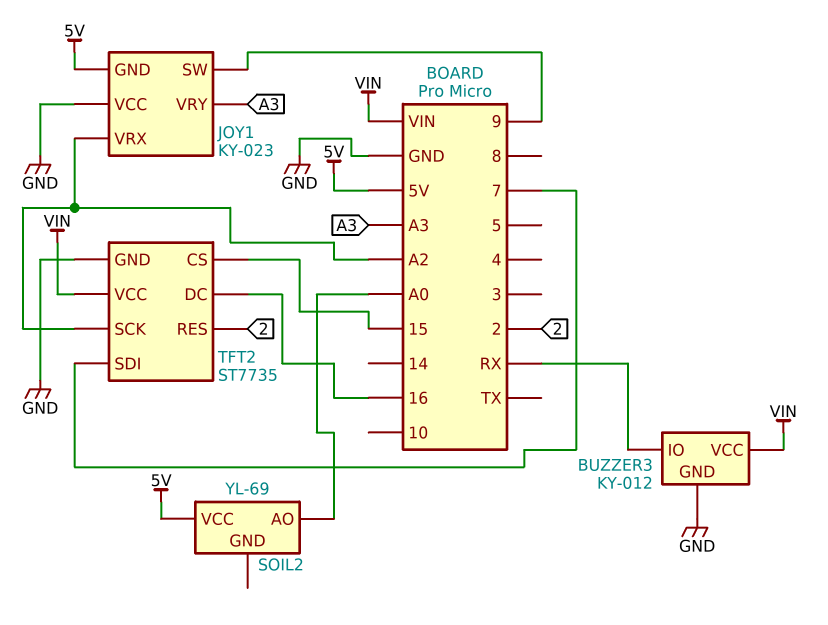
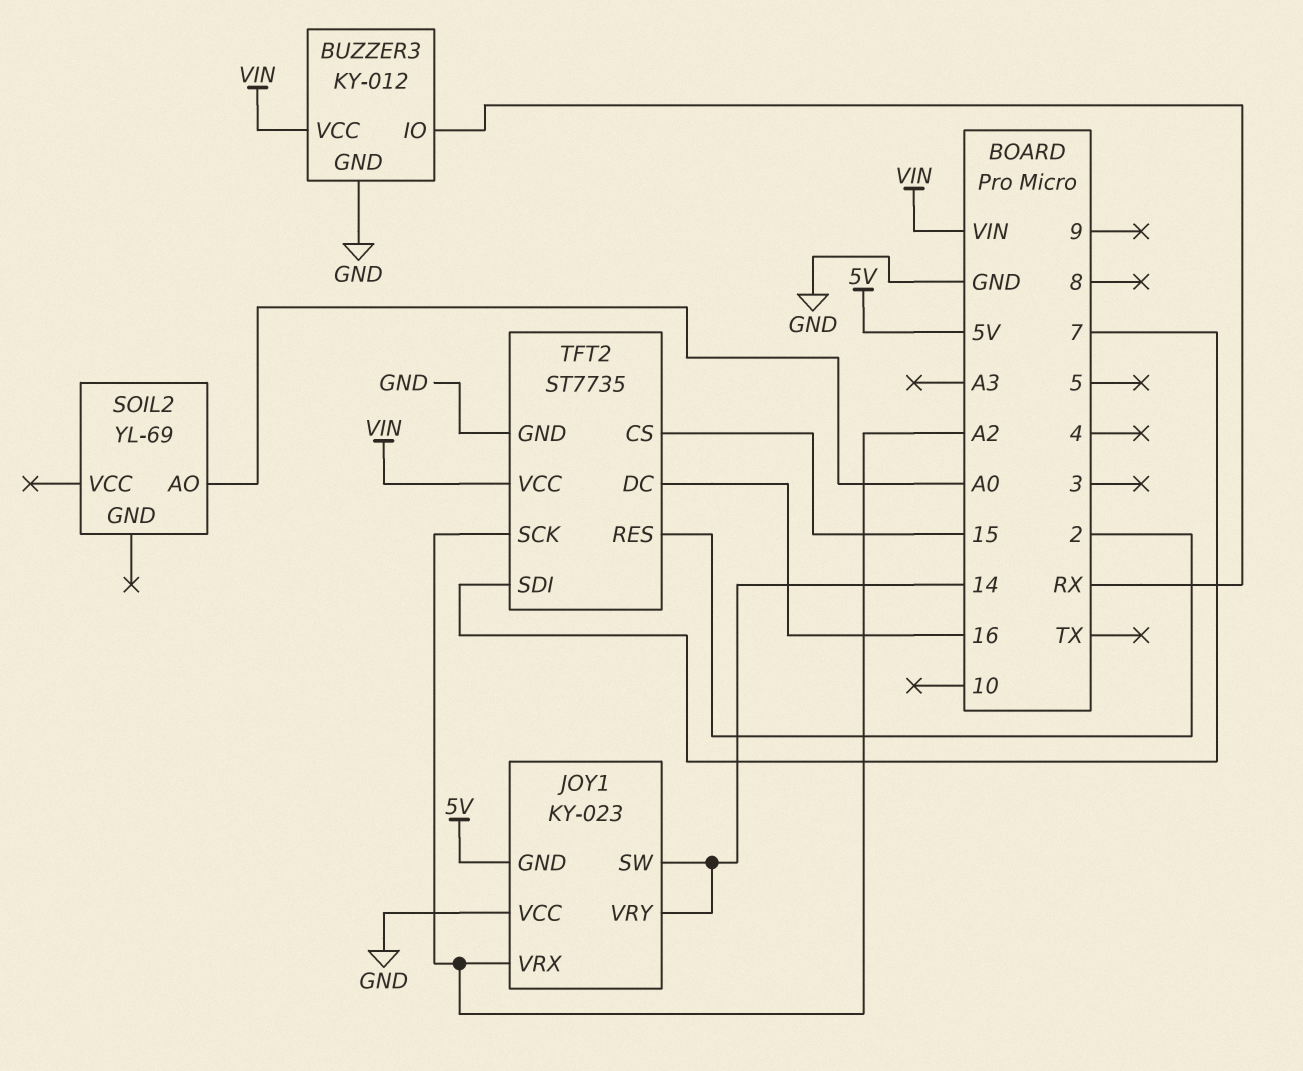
JOY1 pin SW: 9 -> 14
JOY1 pin VRY: A3 -> 14
SOIL2 pin VCC: 5V -> none

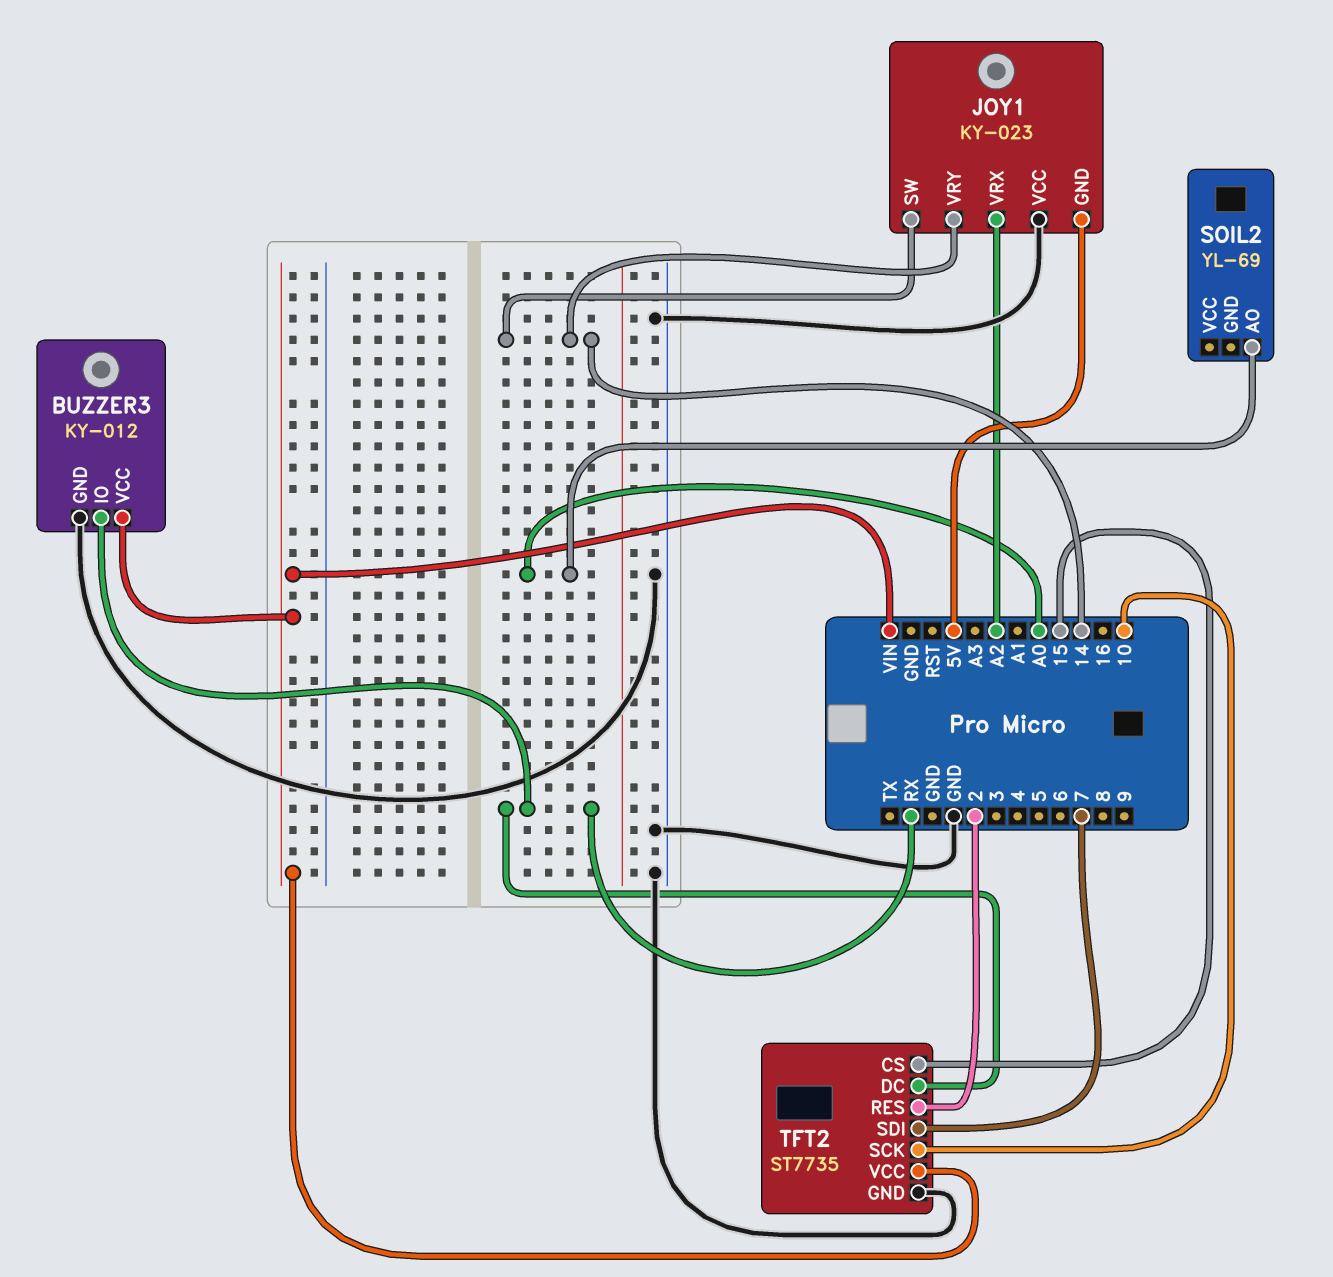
TFT2 pin DC: 16 -> RX
TFT2 pin SCK: A2 -> 10

